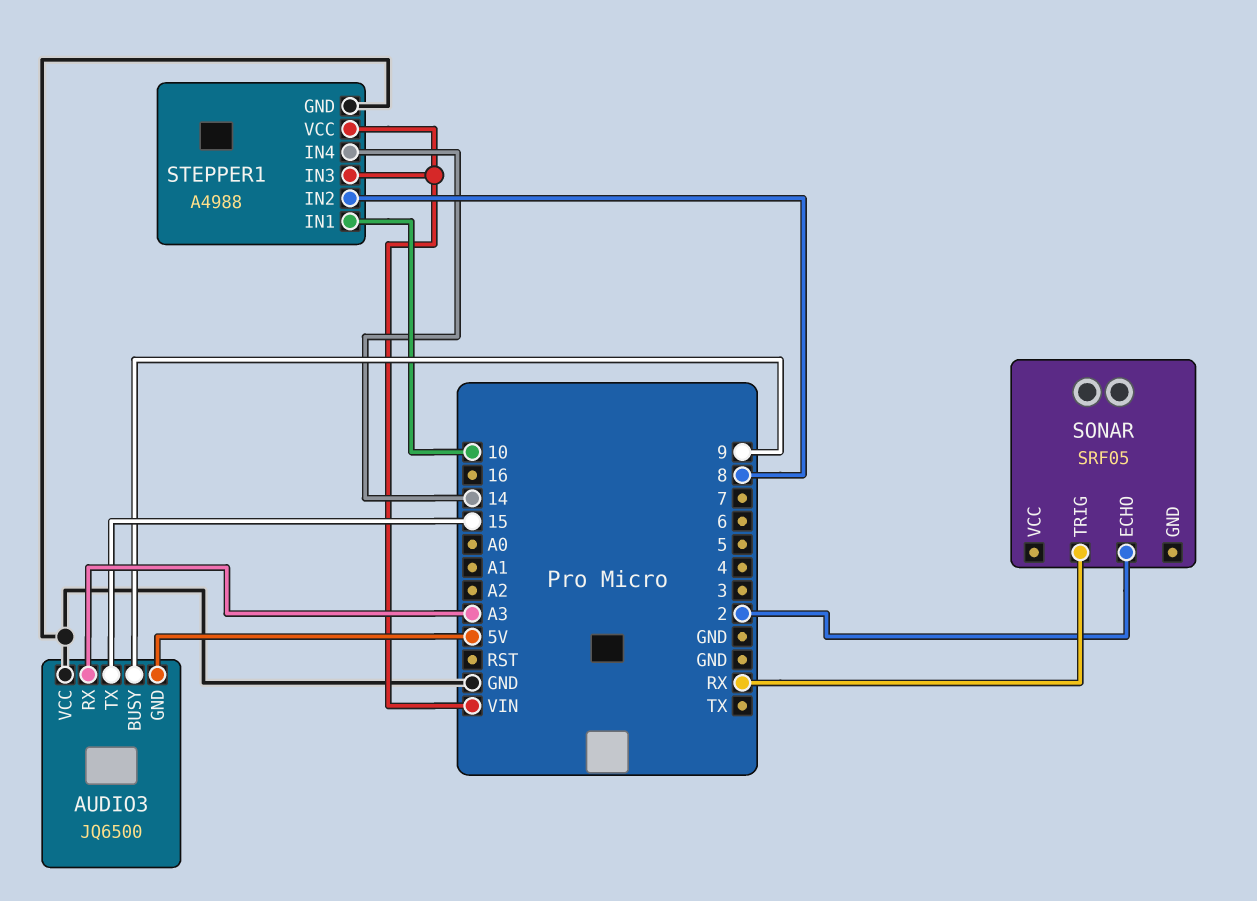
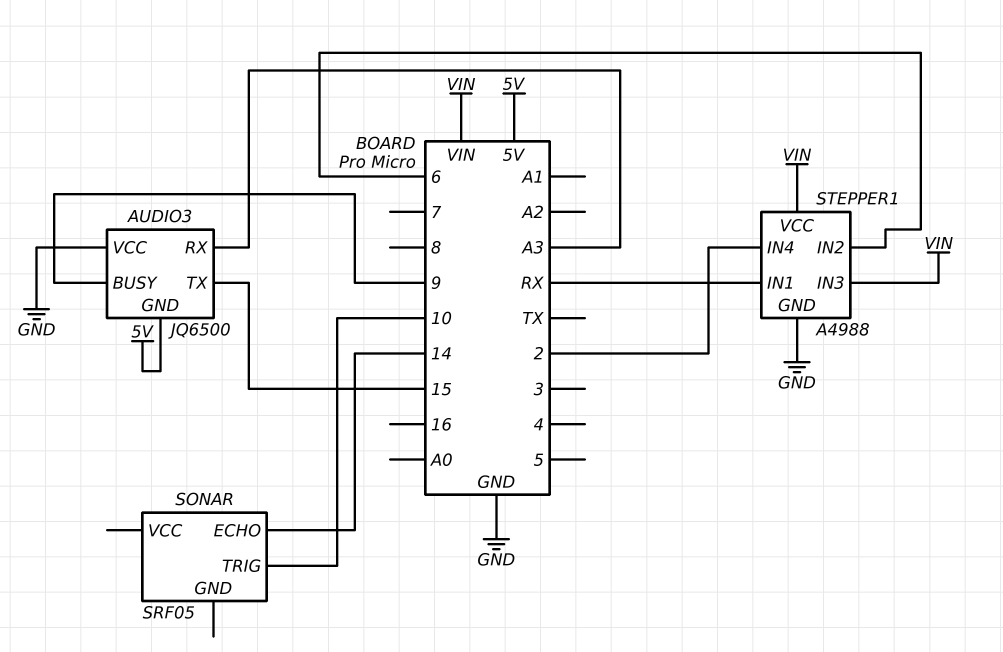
SONAR pin ECHO: 2 -> 14
SONAR pin TRIG: RX -> 10
STEPPER1 pin IN1: 10 -> RX
STEPPER1 pin IN2: 8 -> 6
STEPPER1 pin IN4: 14 -> 2

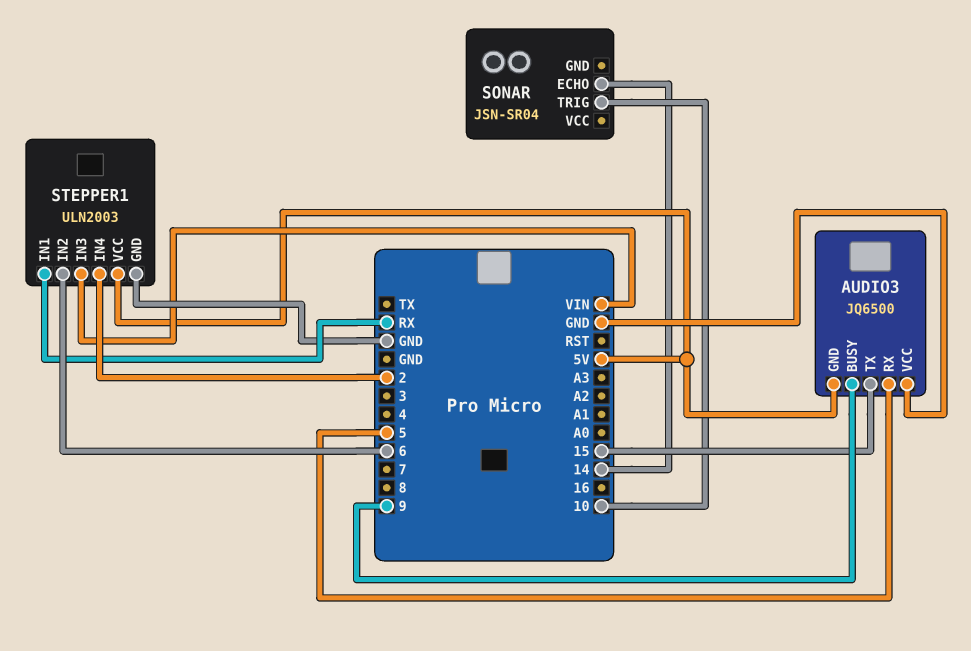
AUDIO3 pin RX: A3 -> 5
SONAR: SRF05 -> JSN-SR04
STEPPER1: A4988 -> ULN2003
STEPPER1 pin VCC: VIN -> 5V

